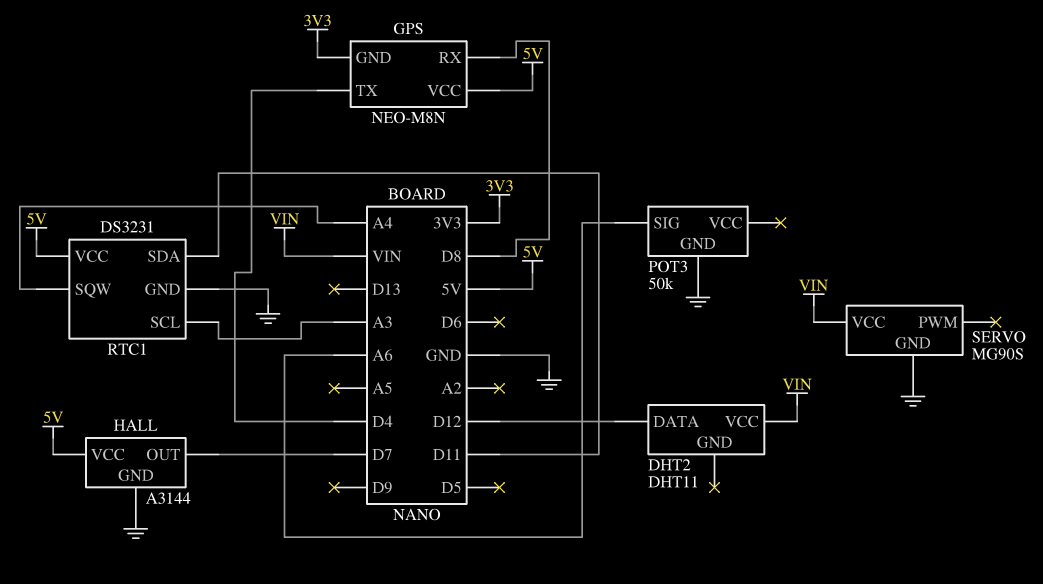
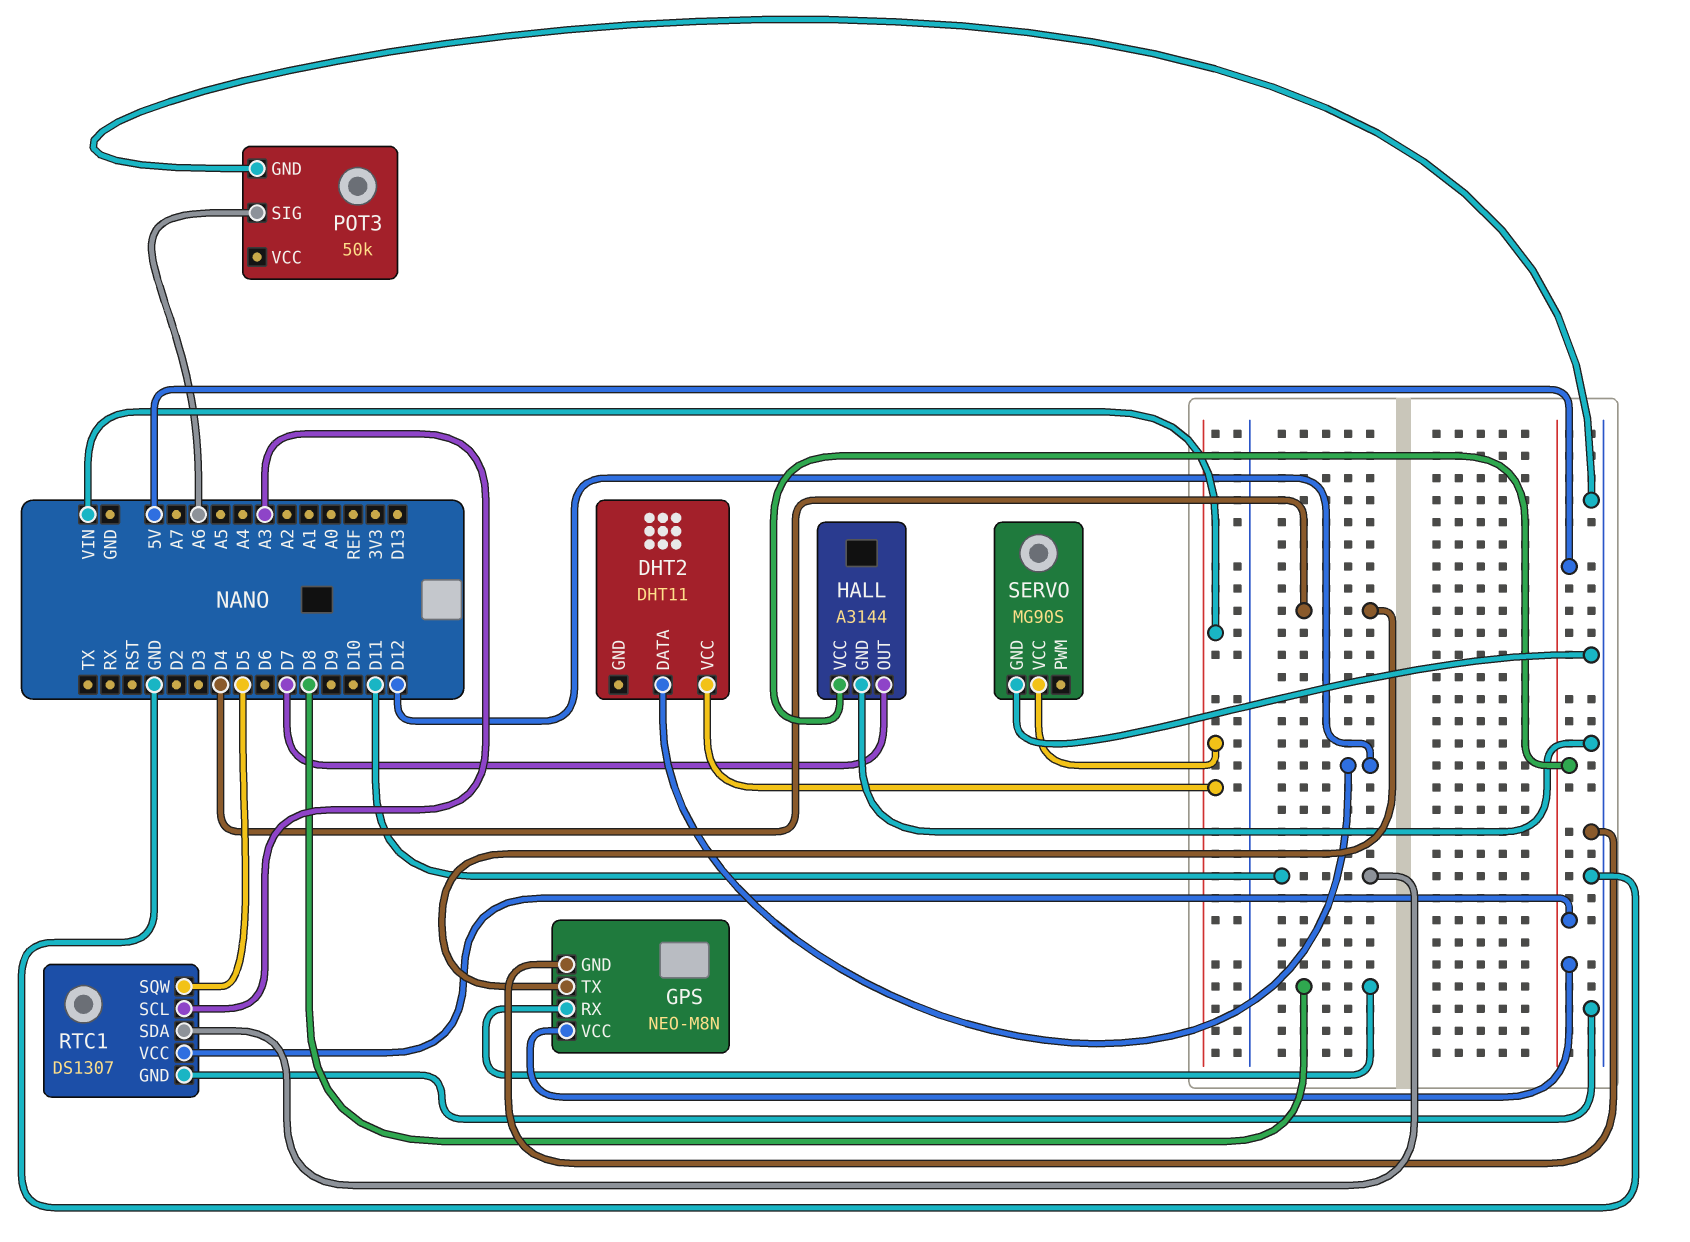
GPS pin GND: 3V3 -> GND
RTC1: DS3231 -> DS1307
RTC1 pin SQW: A4 -> D5

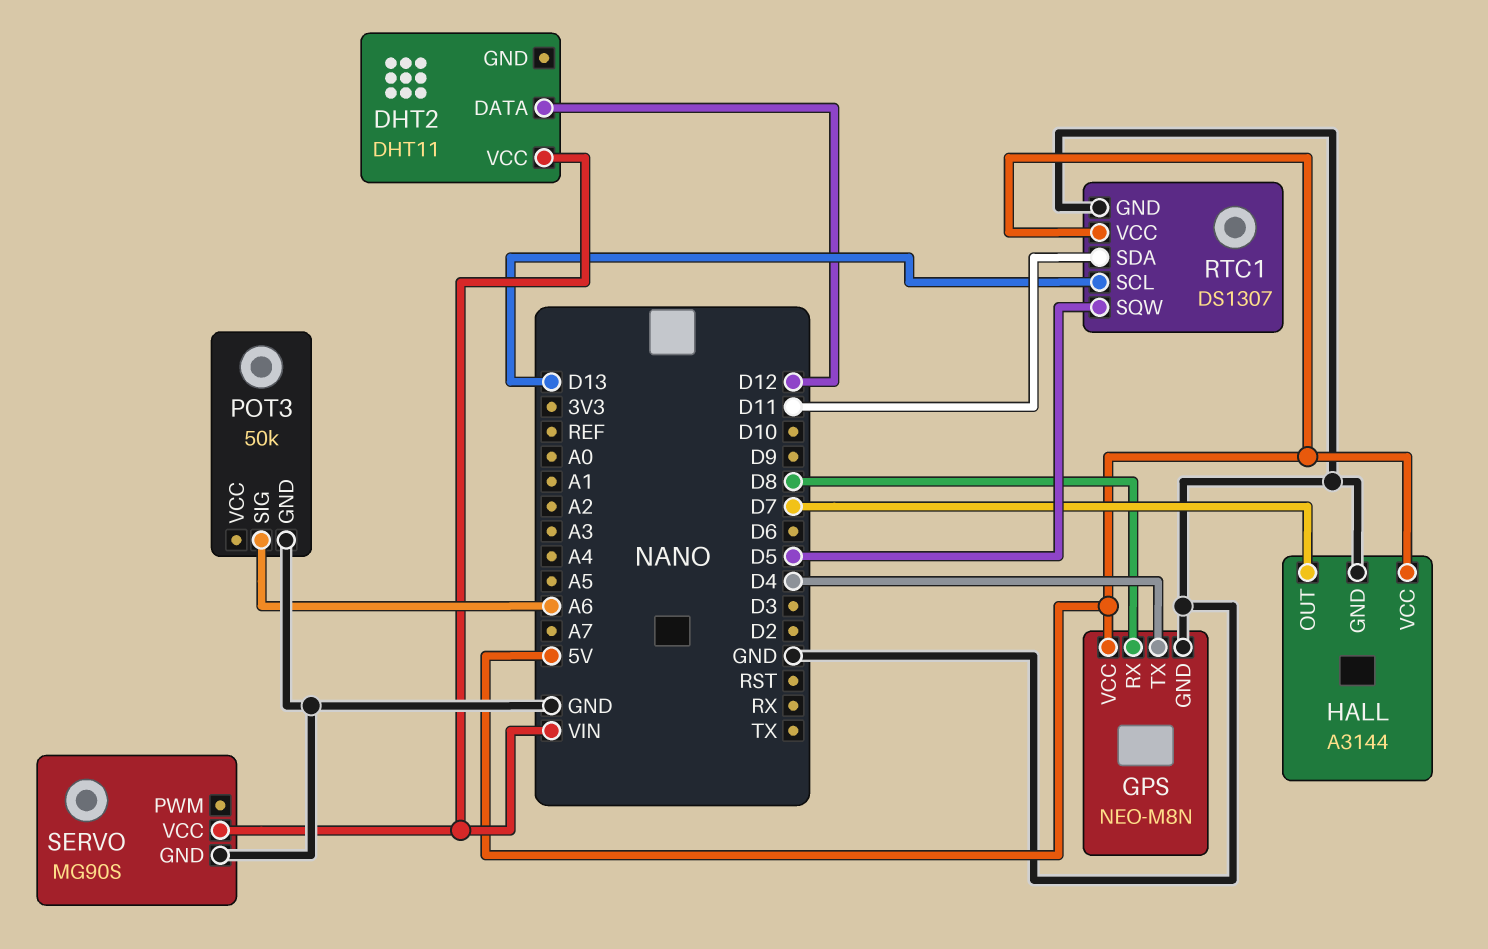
RTC1 pin SCL: A3 -> D13

